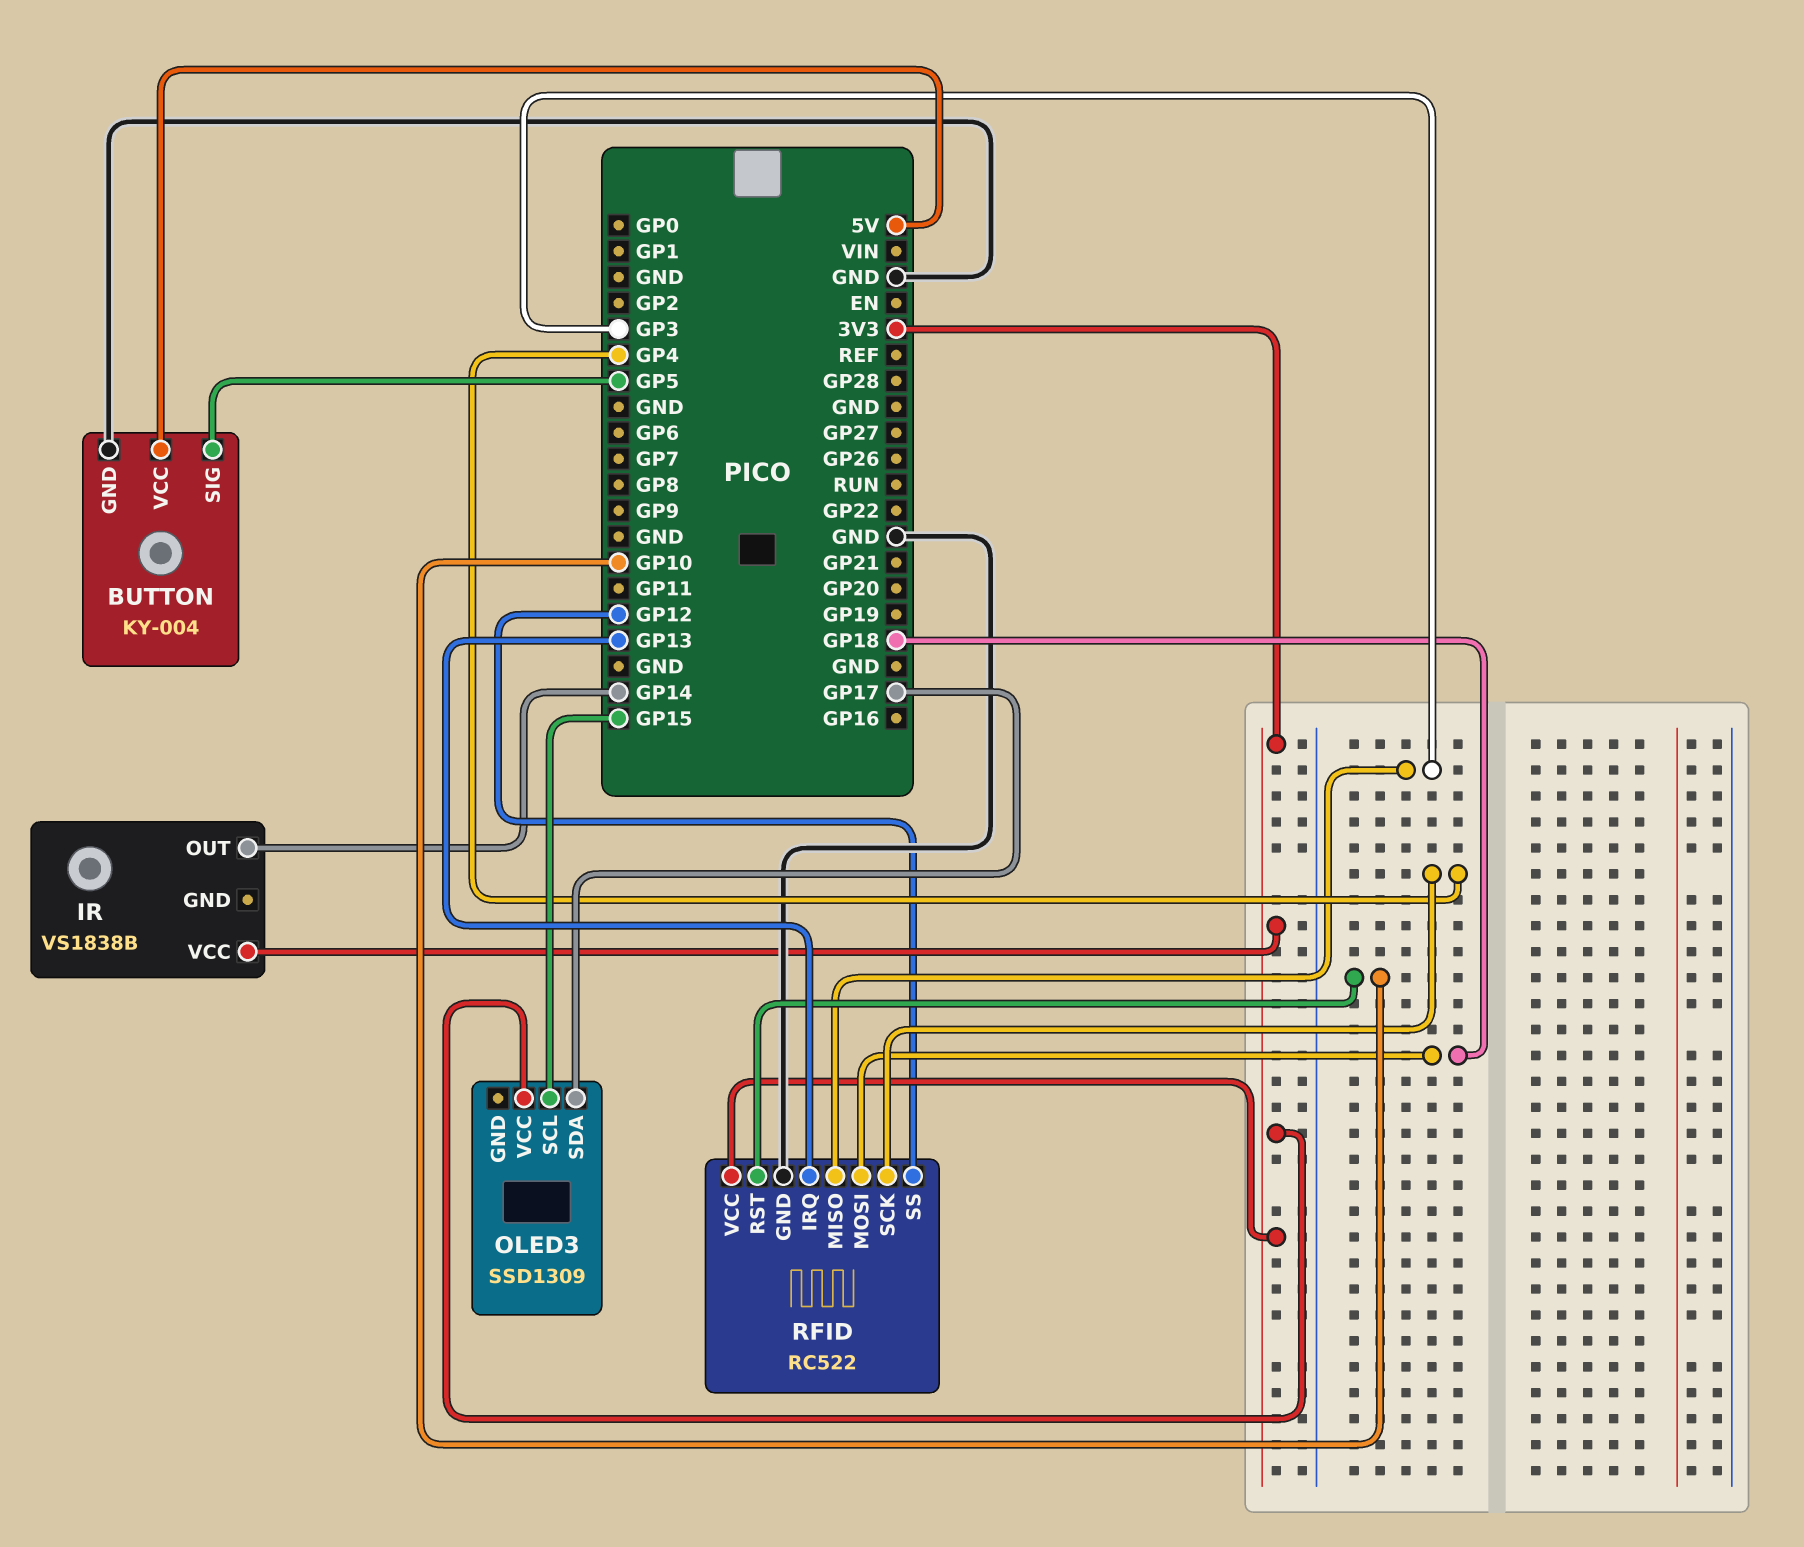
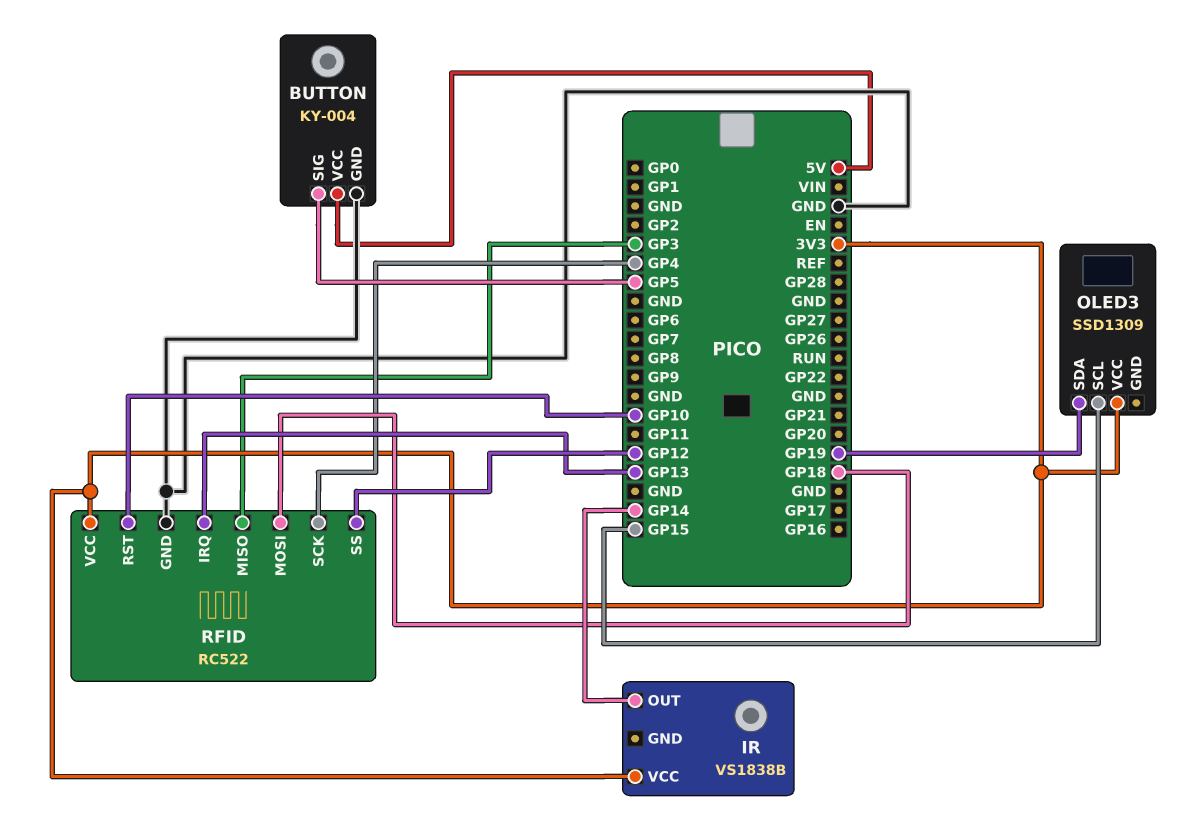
OLED3 pin SDA: GP17 -> GP19

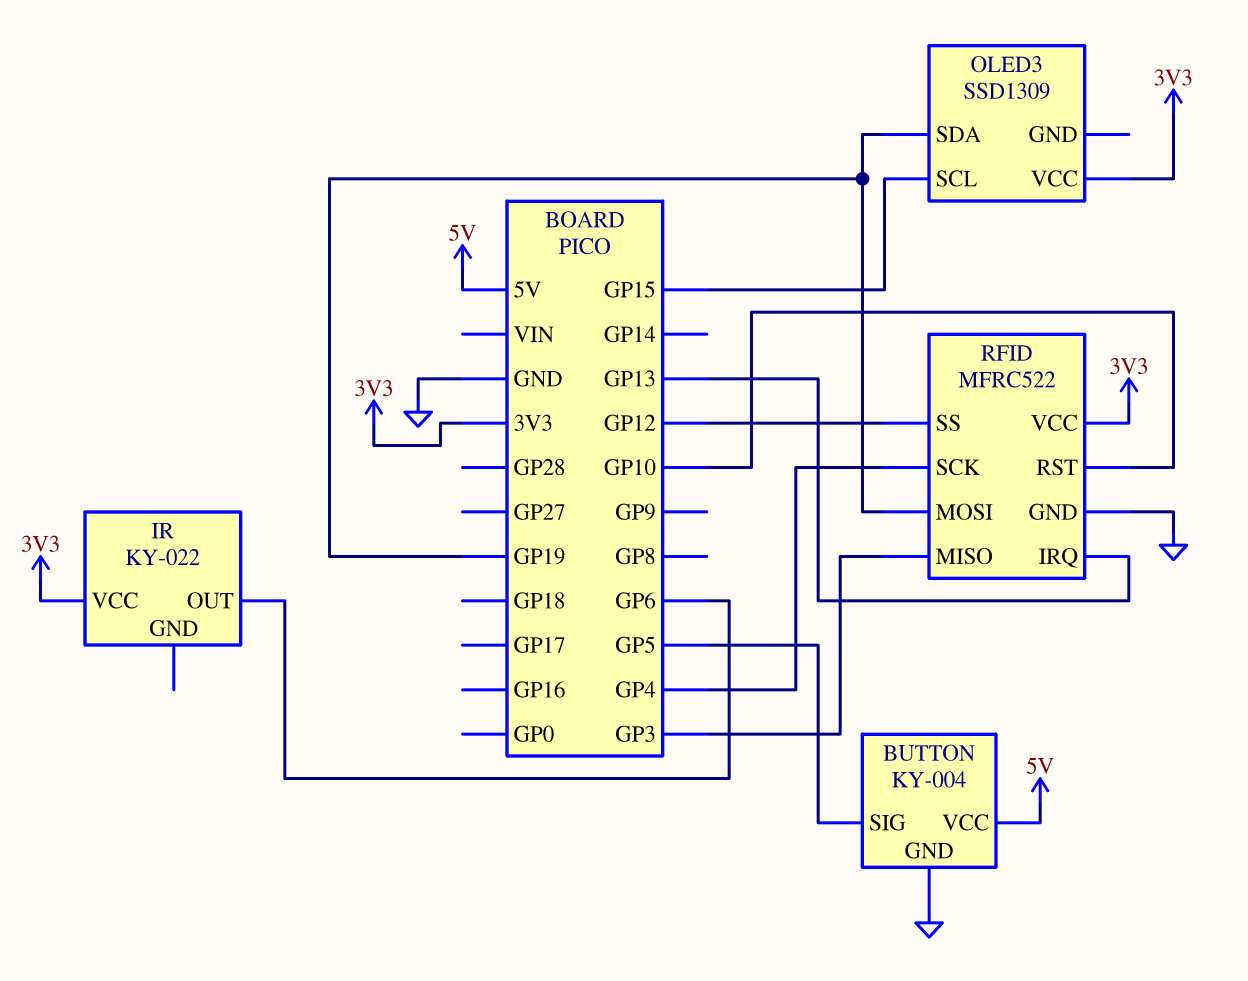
IR: VS1838B -> KY-022
IR pin OUT: GP14 -> GP6
RFID: RC522 -> MFRC522
RFID pin MOSI: GP18 -> GP19

